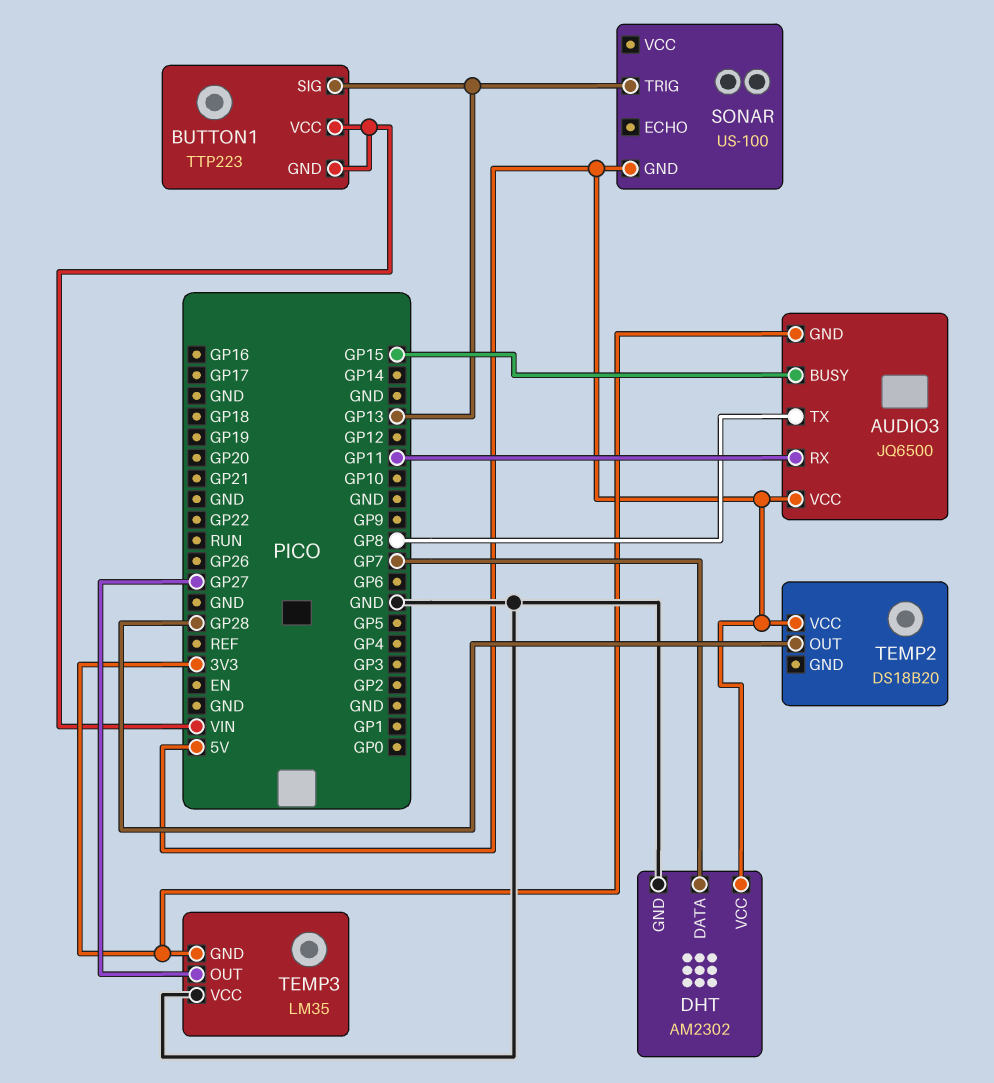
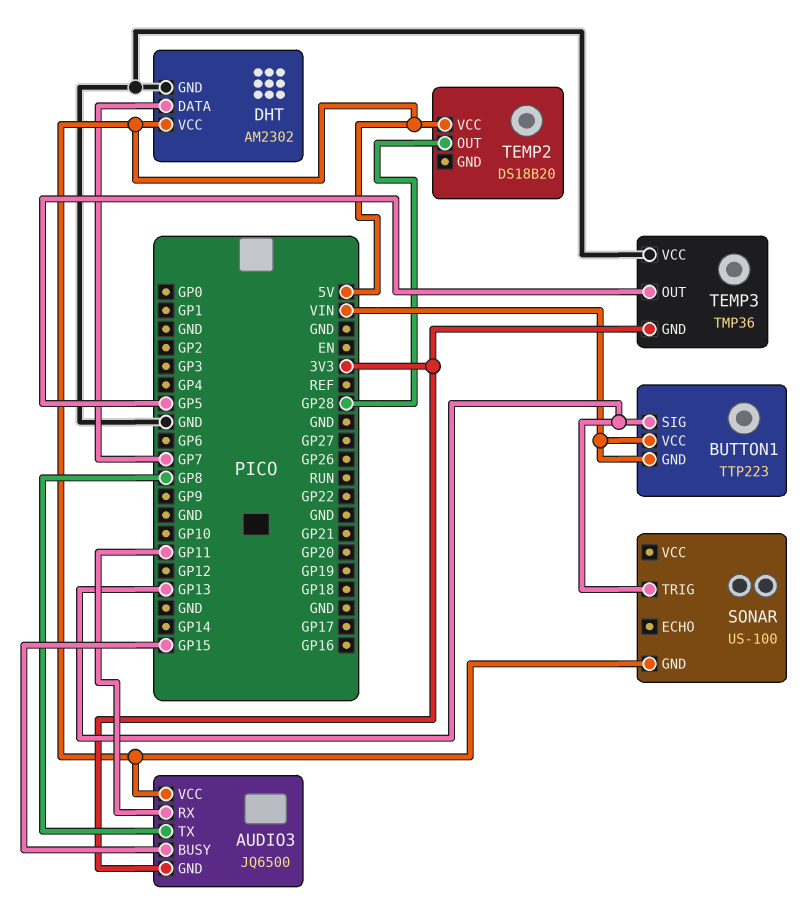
TEMP3: LM35 -> TMP36
TEMP3 pin OUT: GP27 -> GP5

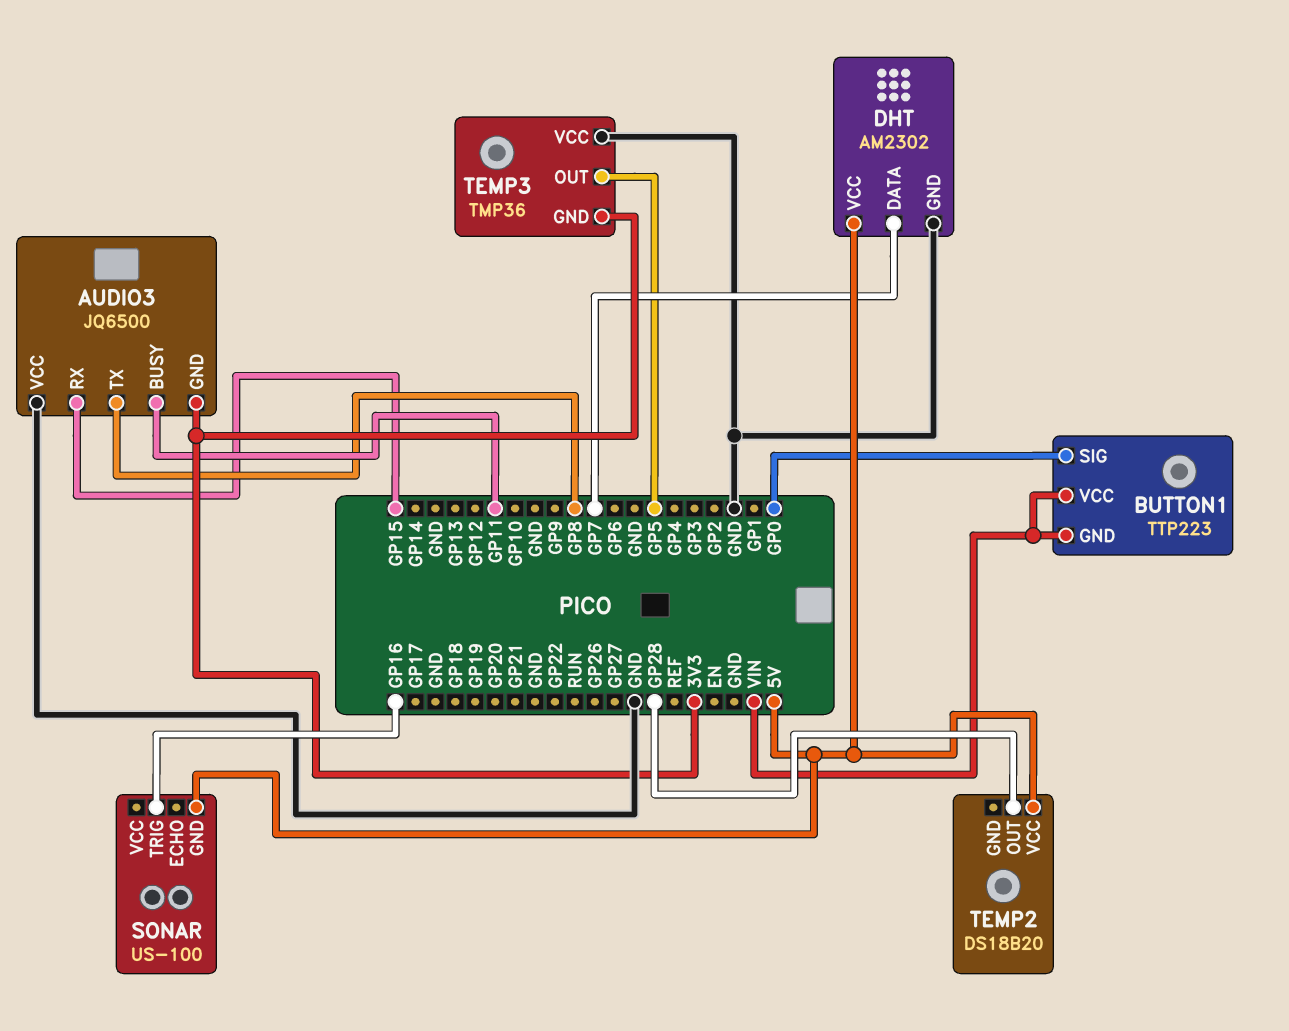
AUDIO3 pin BUSY: GP15 -> GP11
AUDIO3 pin RX: GP11 -> GP15
AUDIO3 pin VCC: 5V -> GND
BUTTON1 pin SIG: GP13 -> GP0
SONAR pin TRIG: GP13 -> GP16

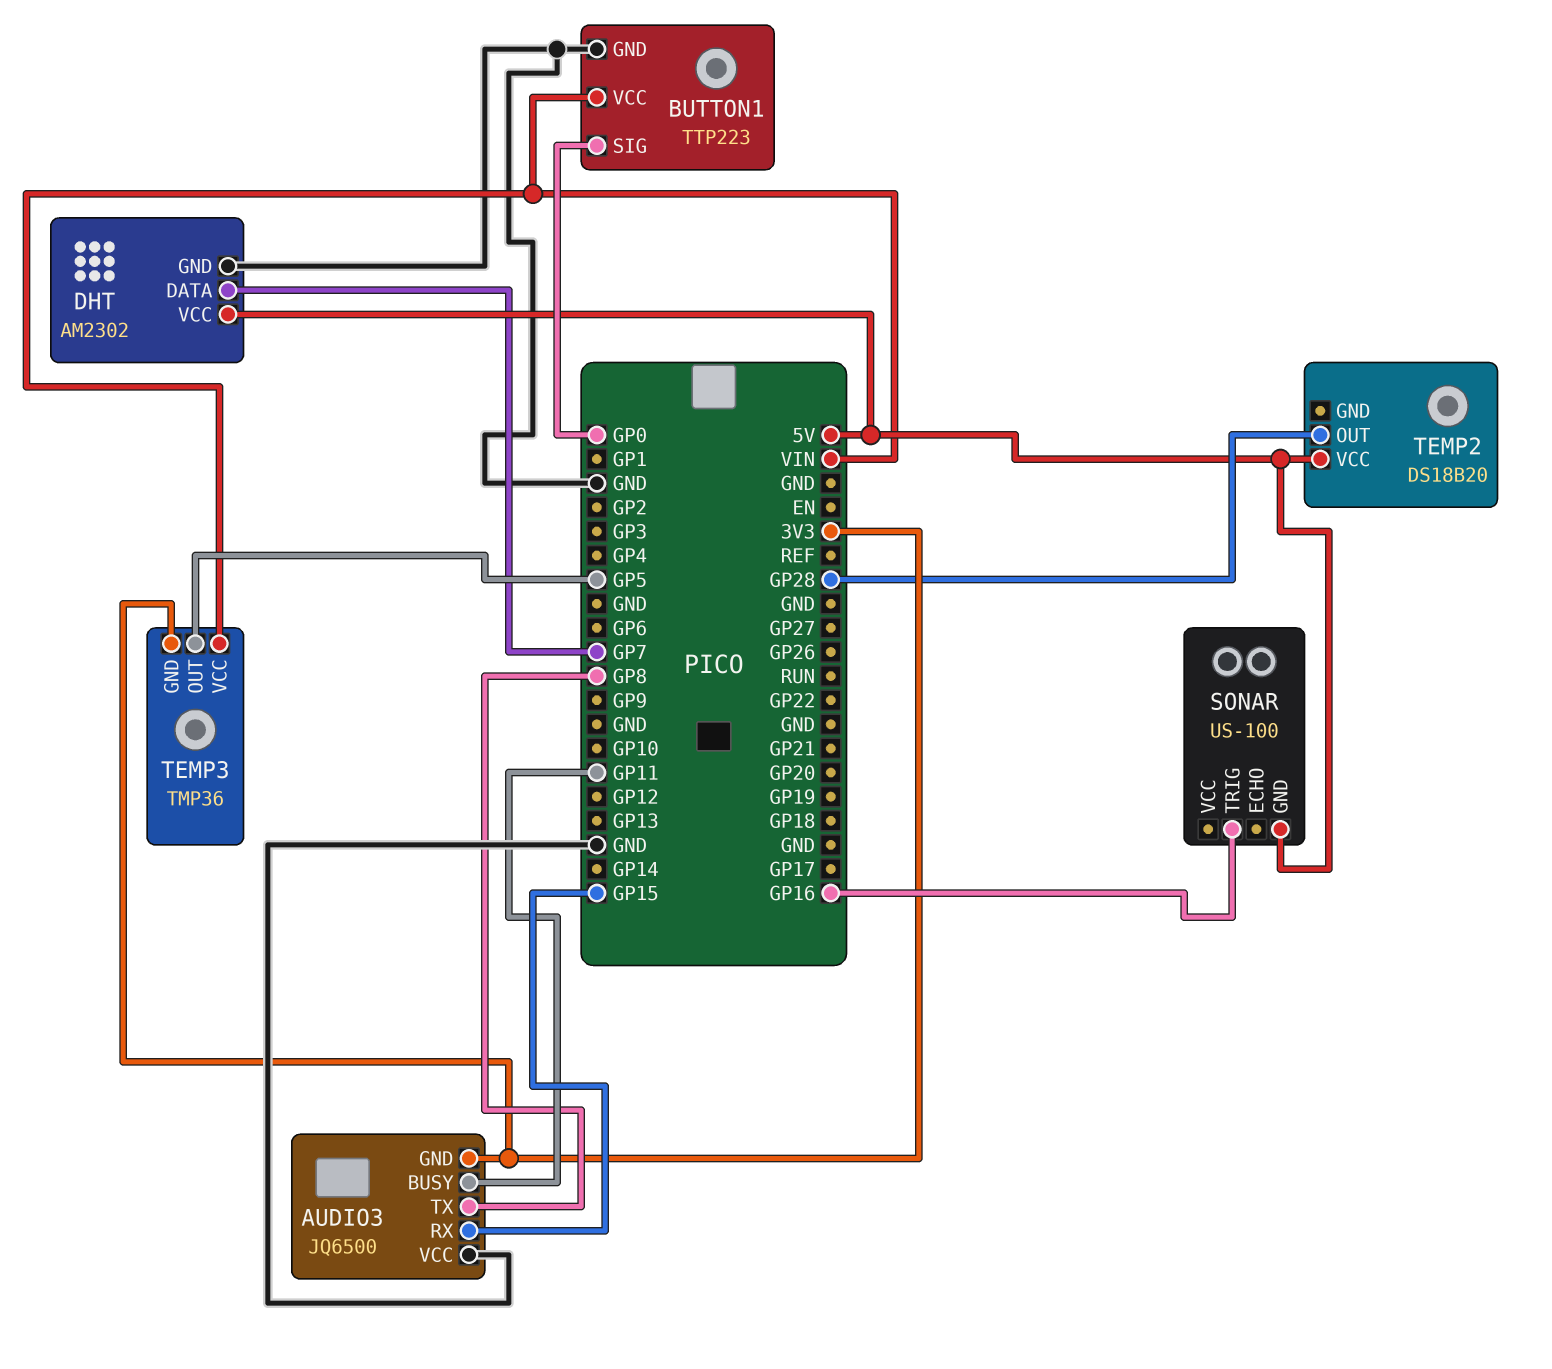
BUTTON1 pin GND: VIN -> GND
TEMP3 pin VCC: GND -> VIN

